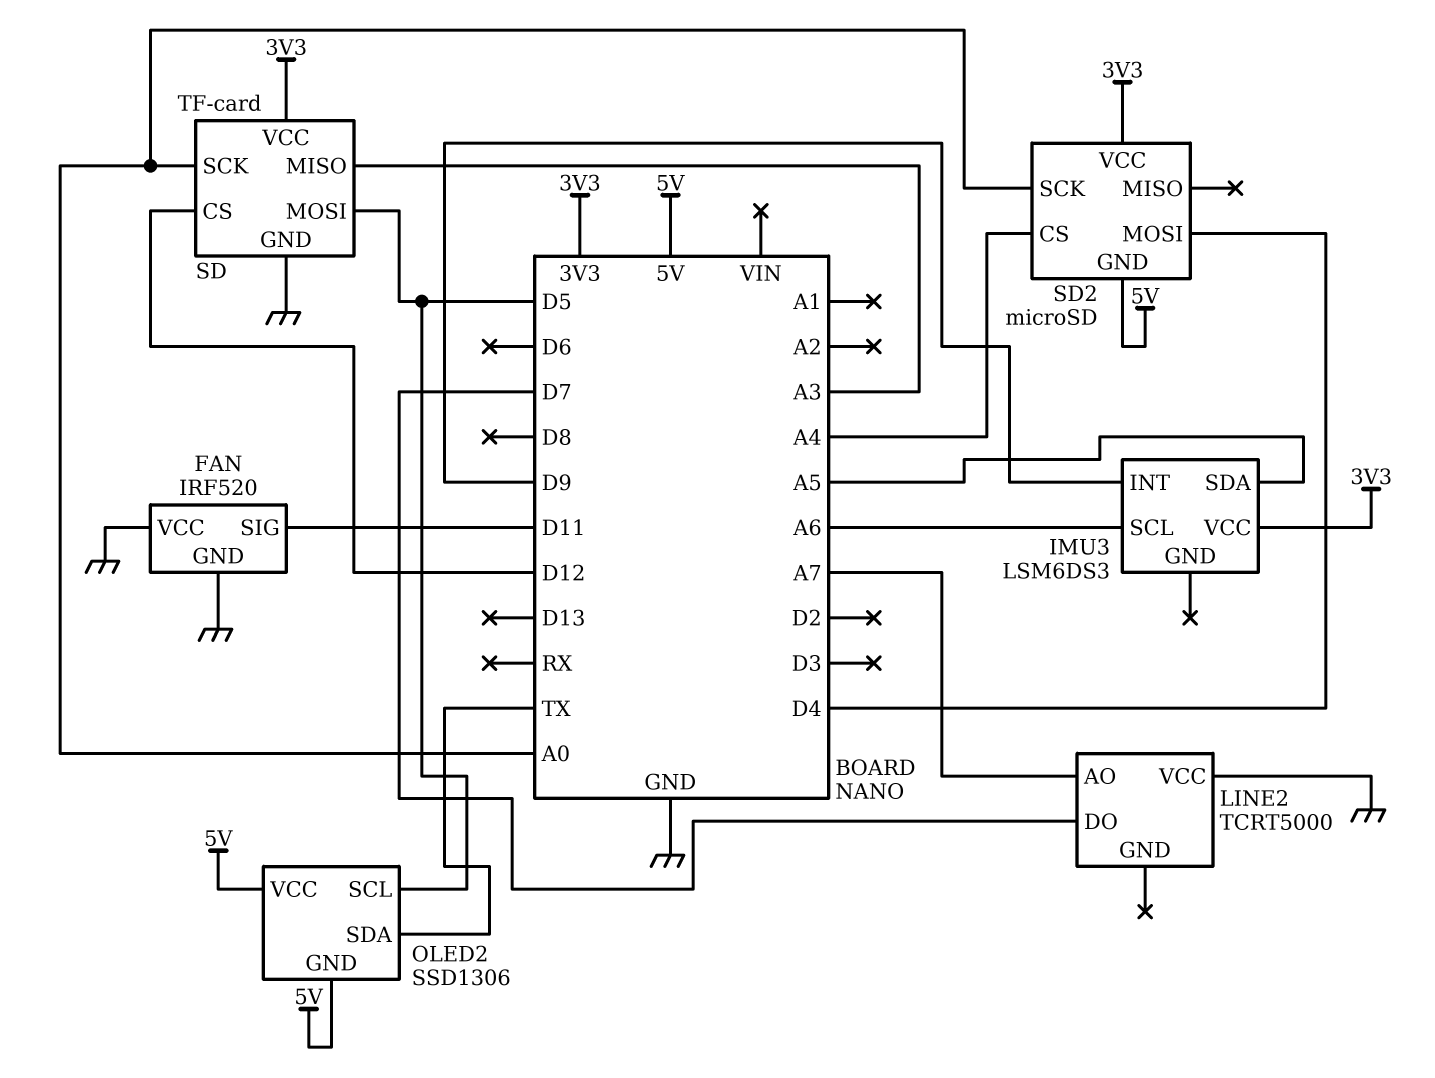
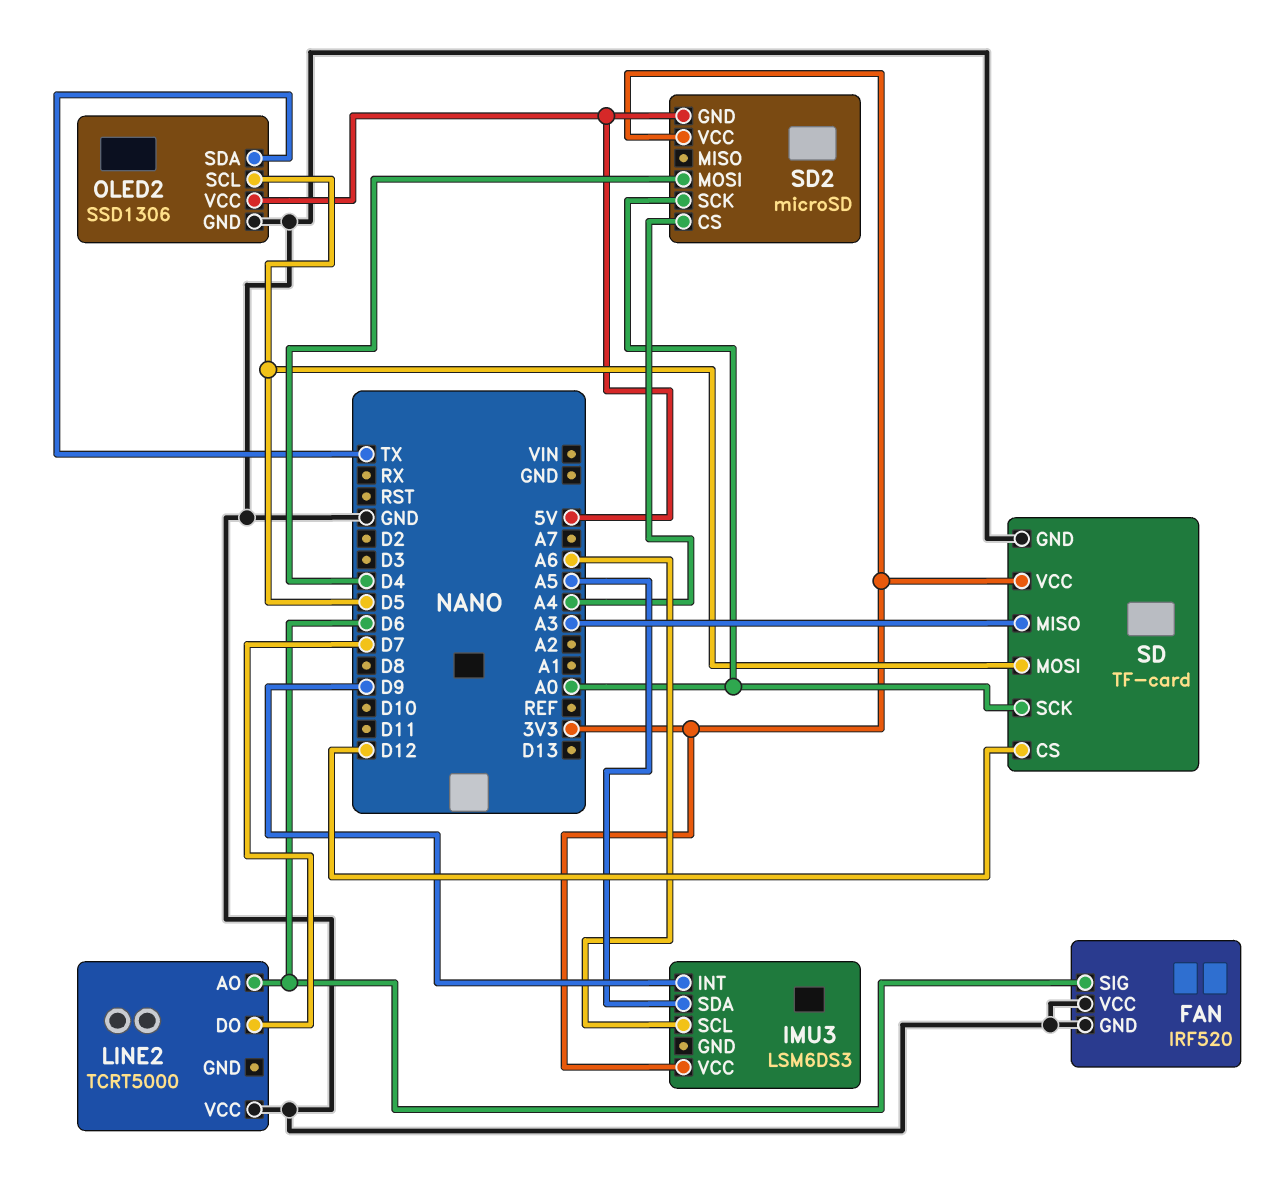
FAN pin SIG: D11 -> D6
LINE2 pin AO: A7 -> D6
OLED2 pin GND: 5V -> GND

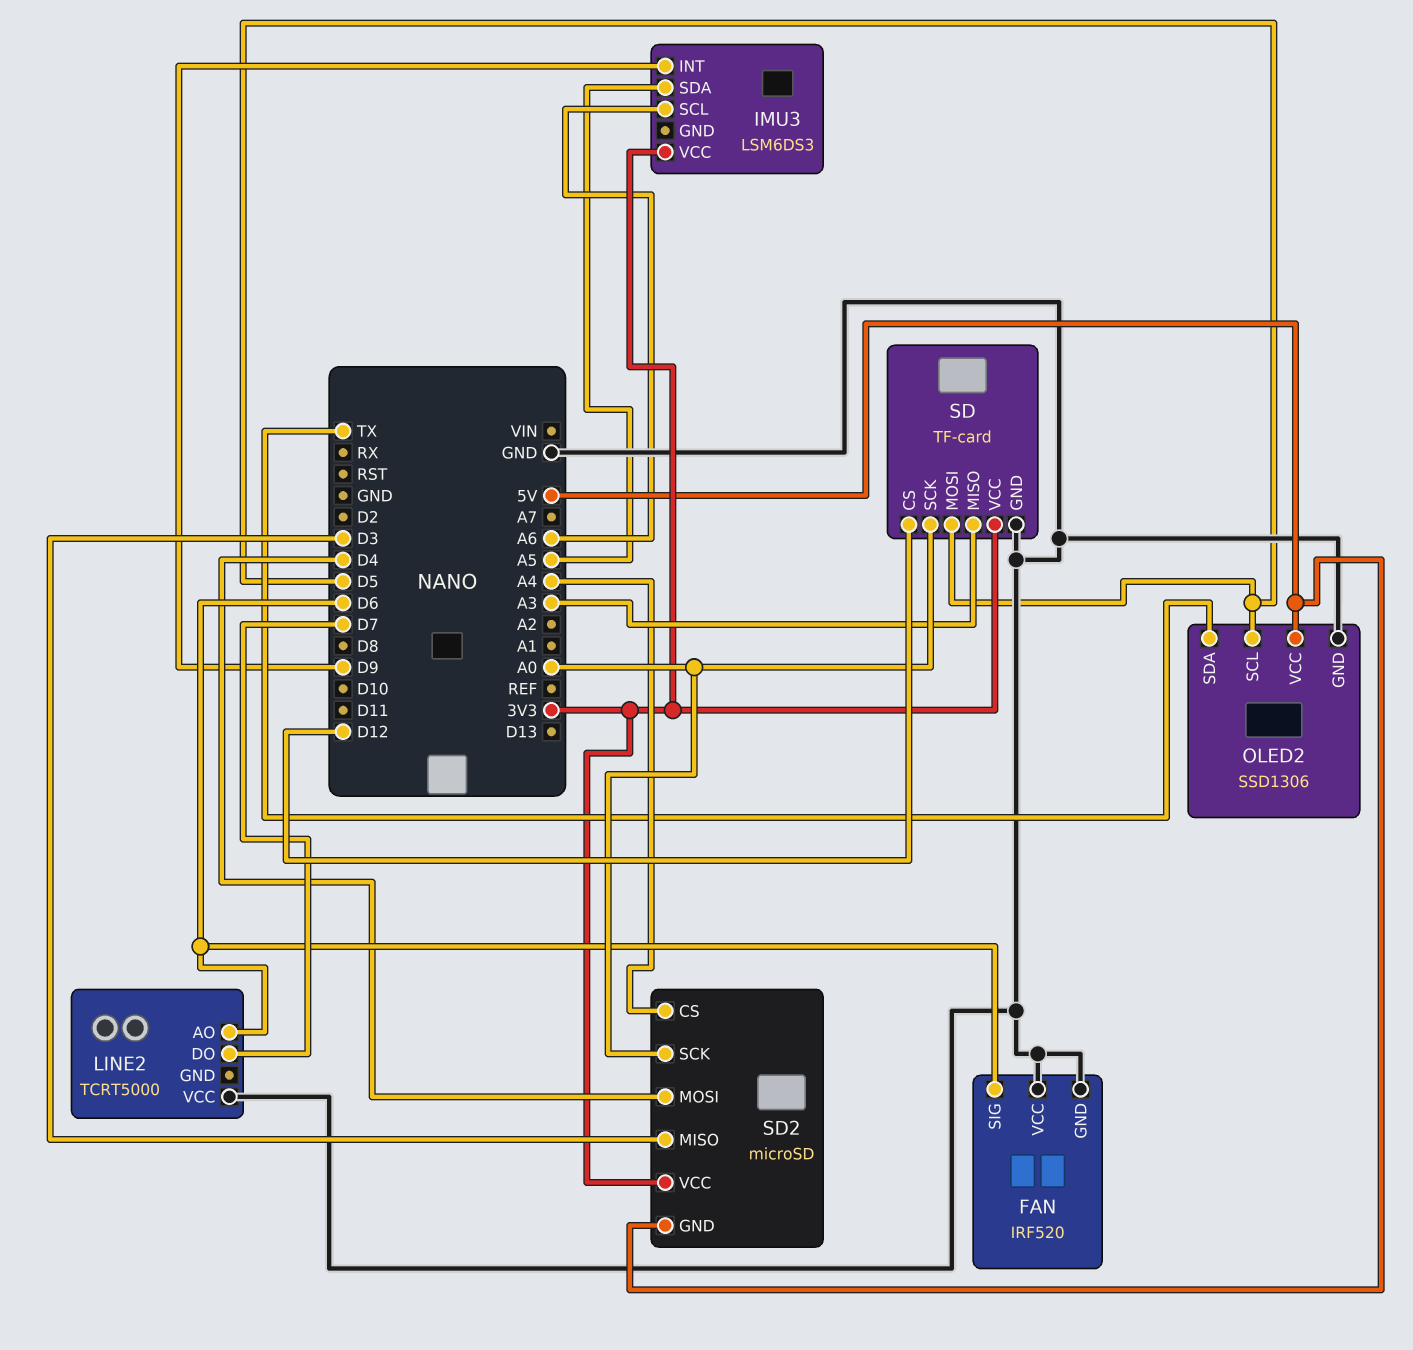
SD2 pin MISO: none -> D3

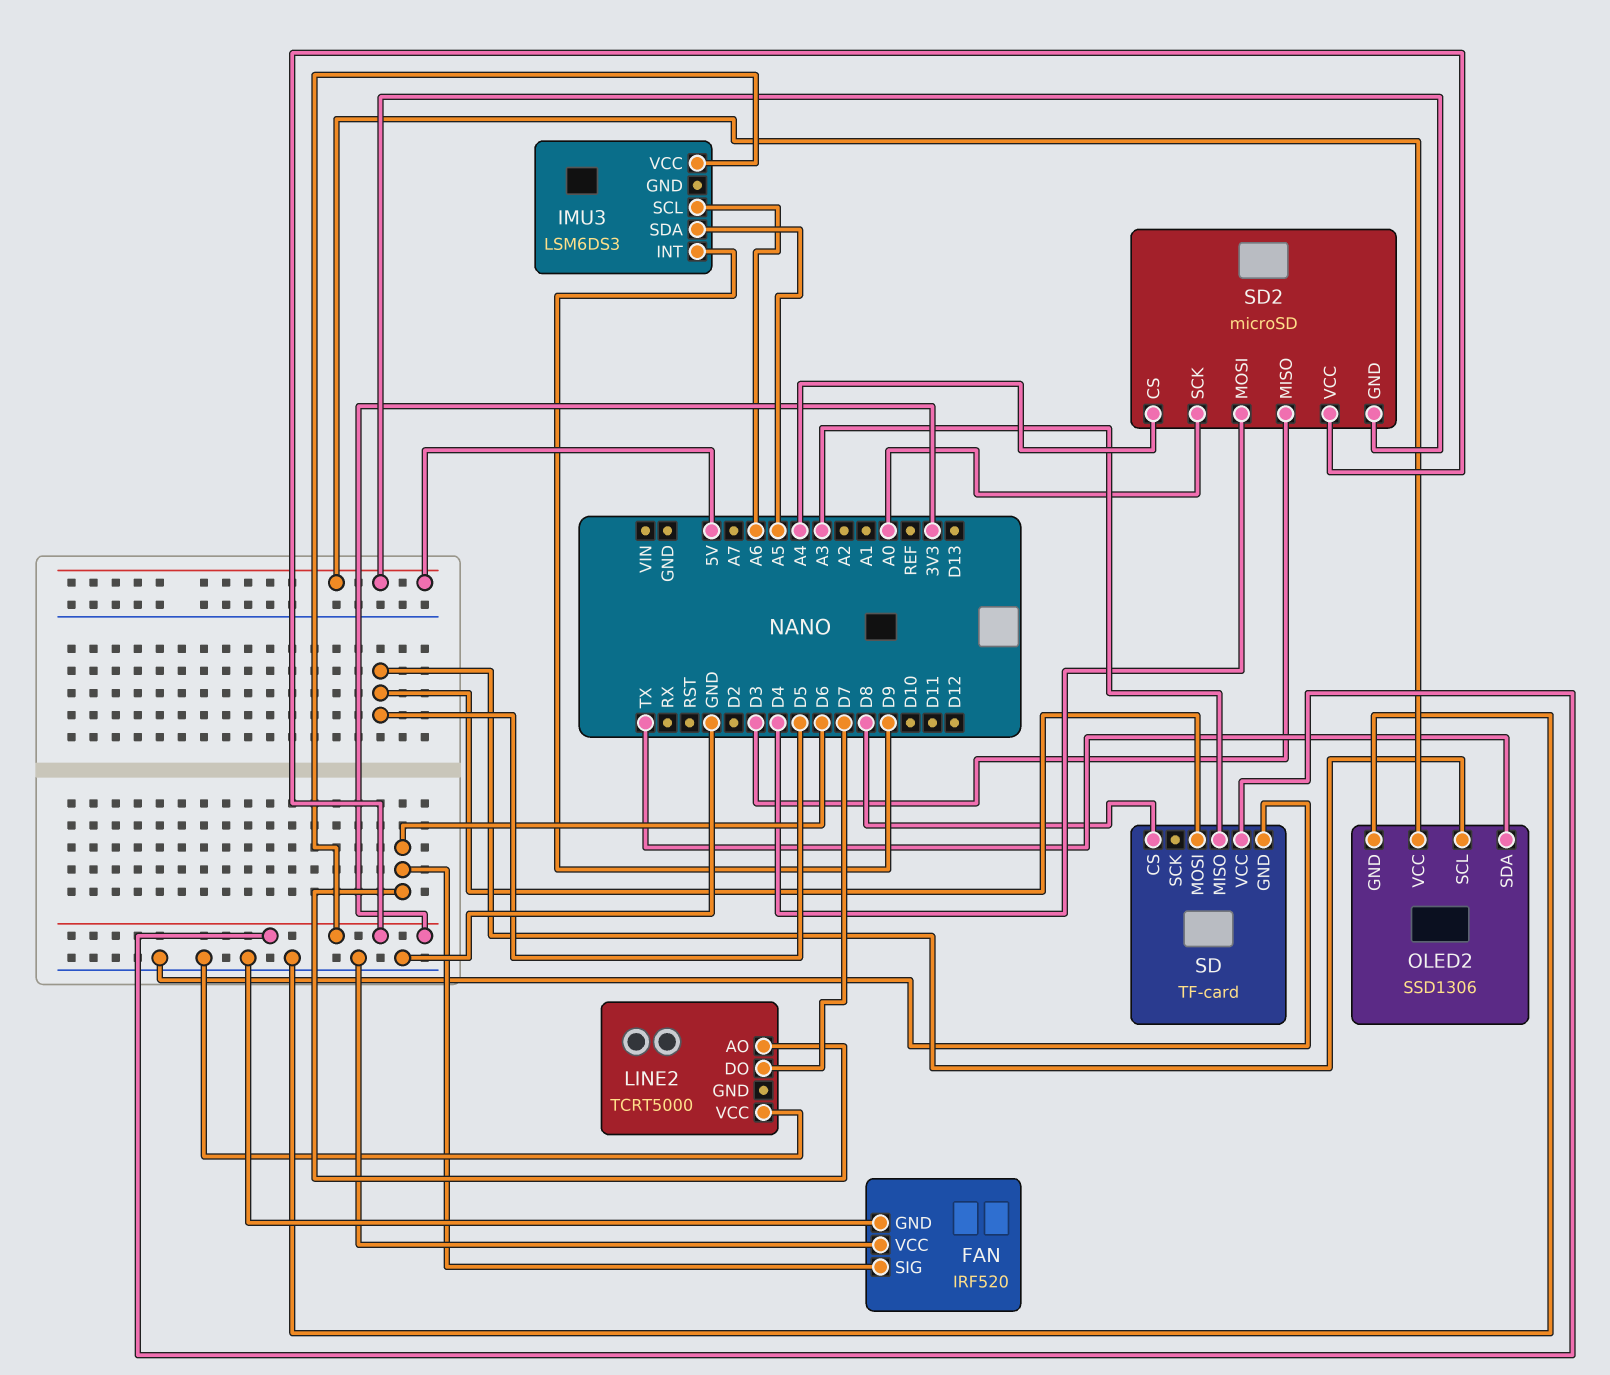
SD pin CS: D12 -> D8
SD pin SCK: A0 -> none

